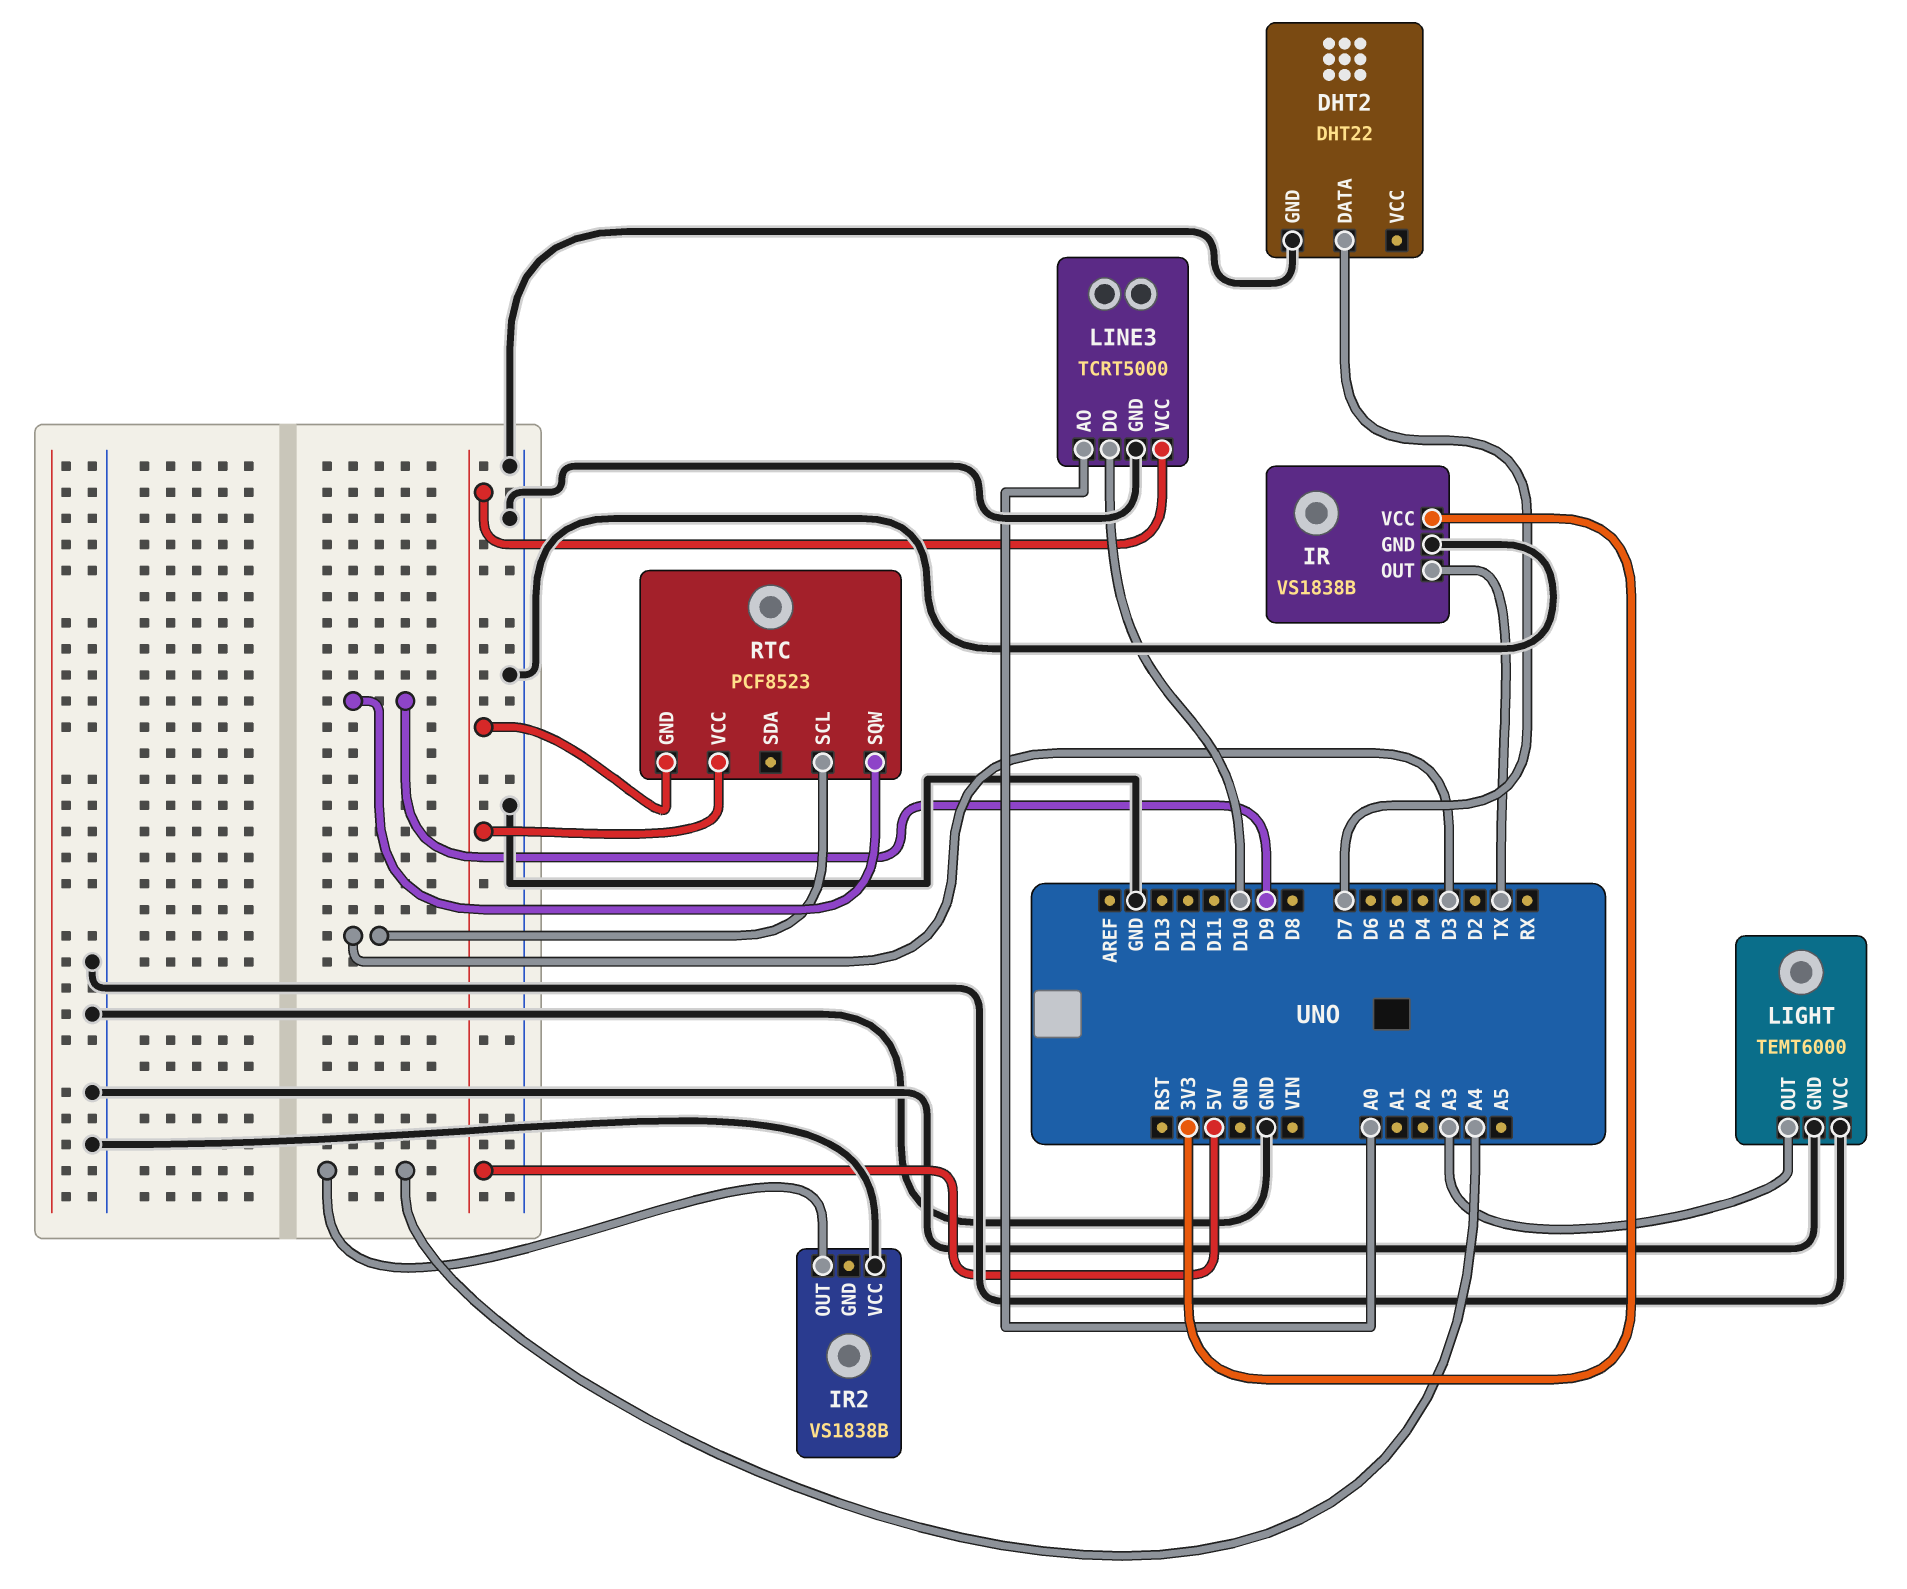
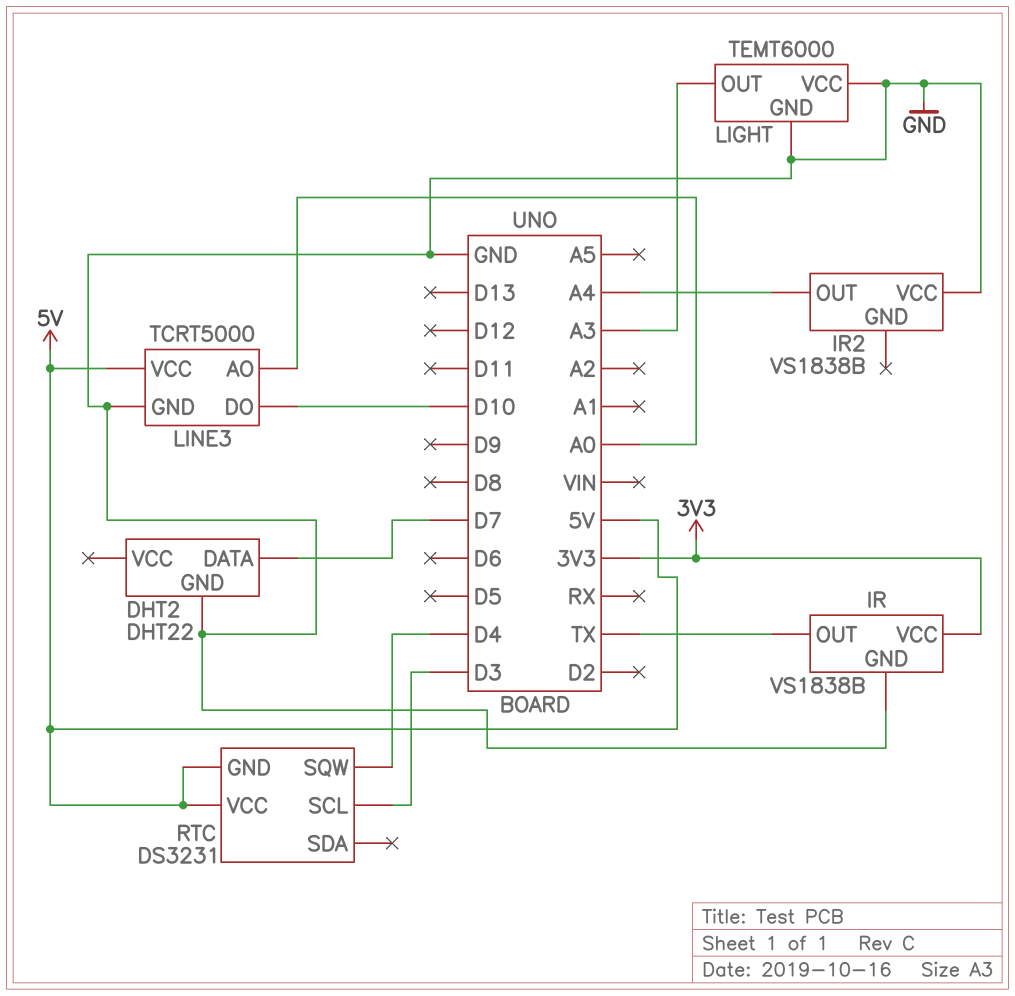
RTC: PCF8523 -> DS3231
RTC pin SQW: D9 -> D4

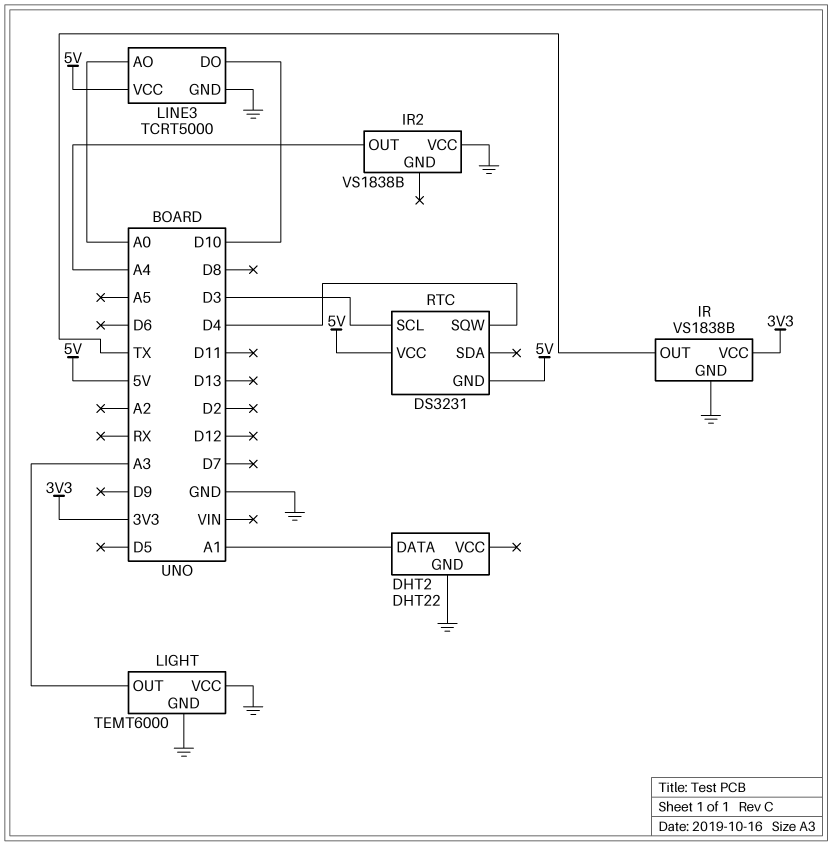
DHT2 pin DATA: D7 -> A1

